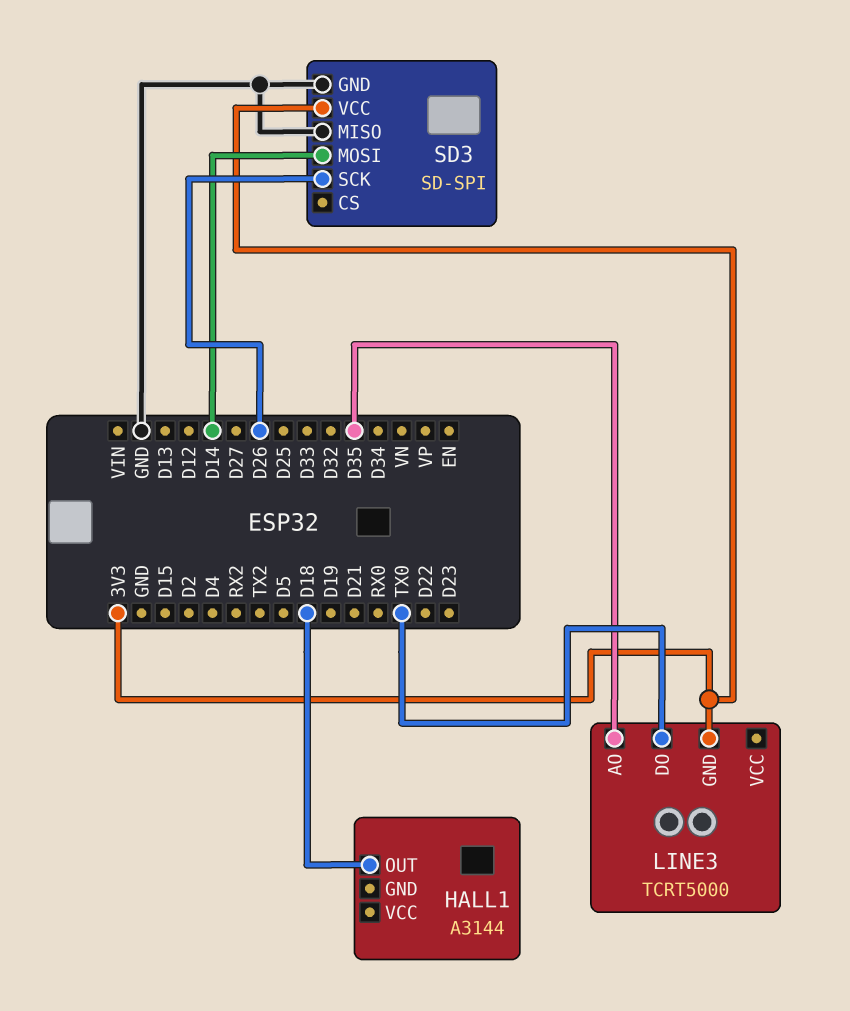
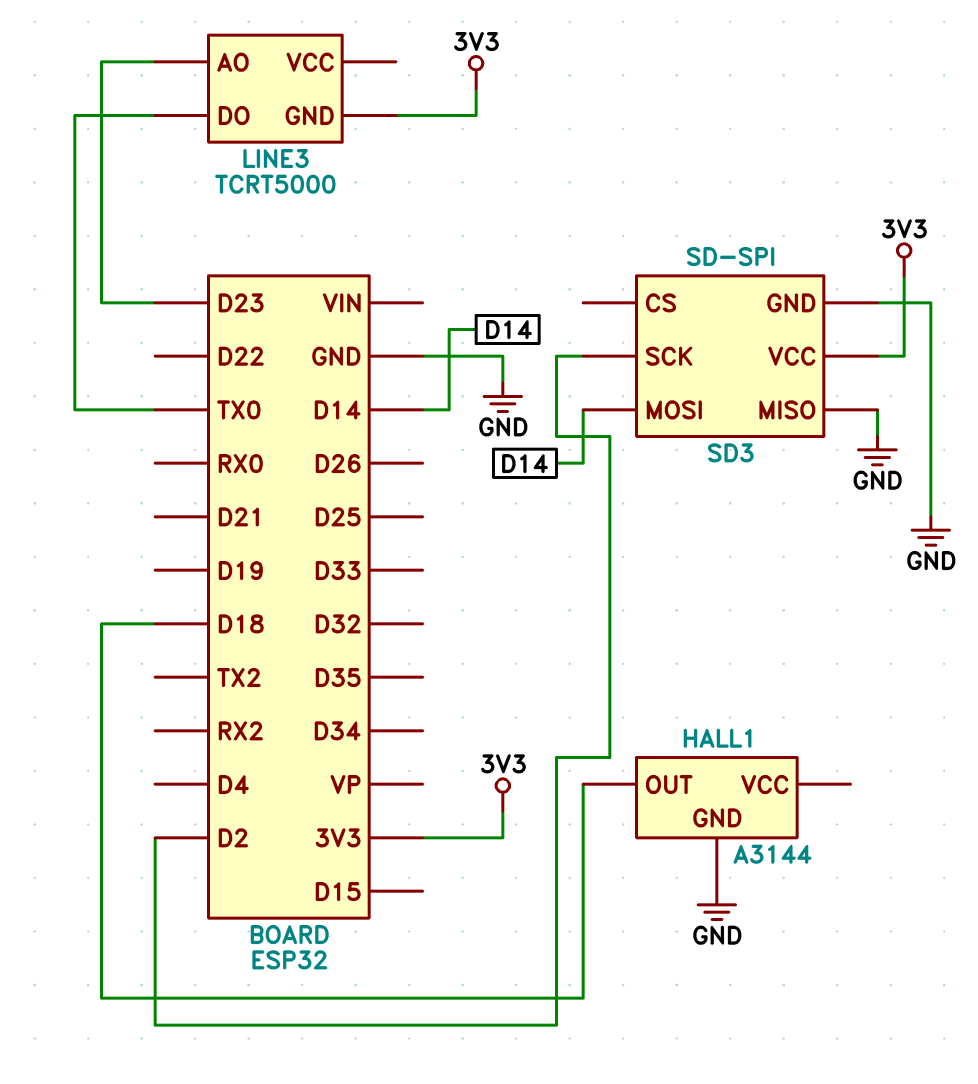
HALL1 pin GND: none -> GND
LINE3 pin AO: D35 -> D23
SD3 pin SCK: D26 -> D2

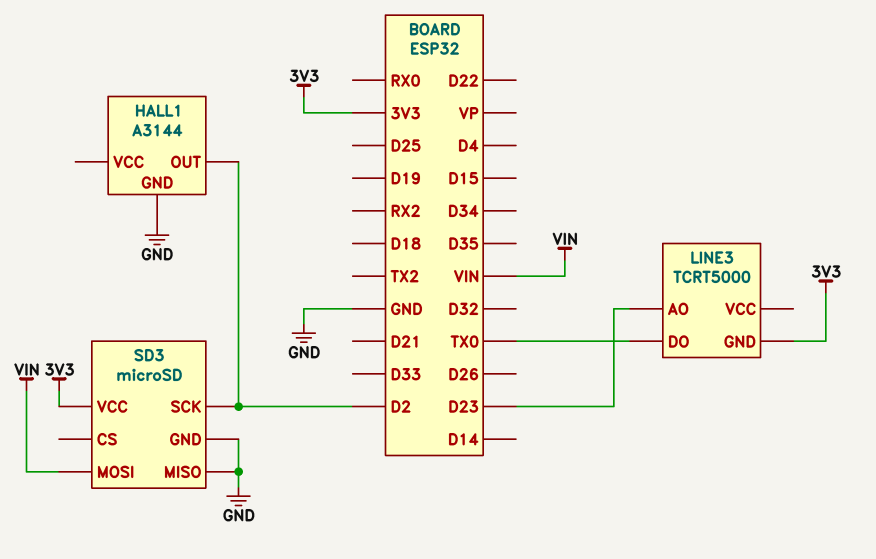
HALL1 pin OUT: D18 -> D2
SD3: SD-SPI -> microSD
SD3 pin MOSI: D14 -> VIN

